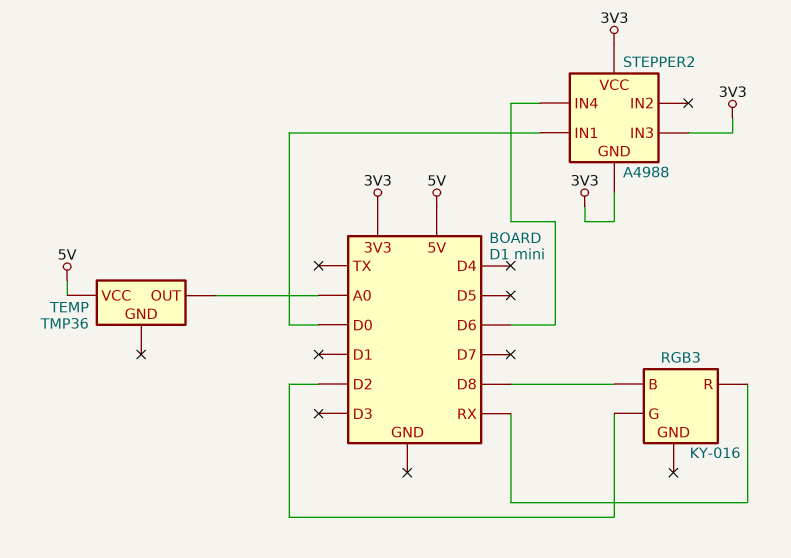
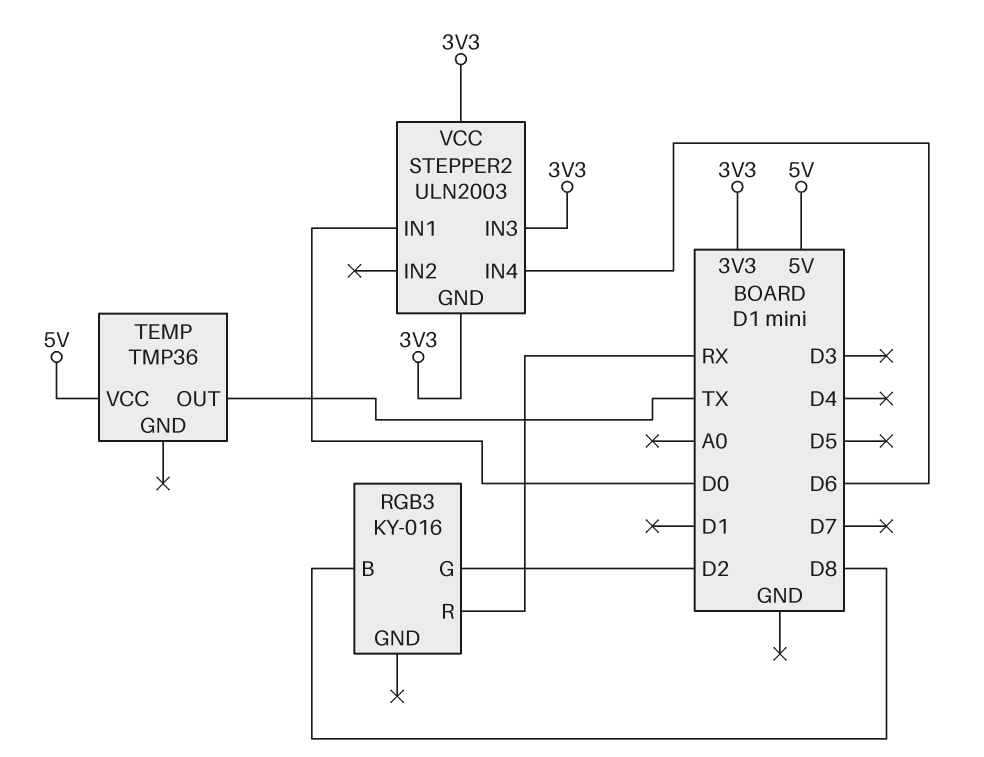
STEPPER2: A4988 -> ULN2003
TEMP pin OUT: A0 -> TX

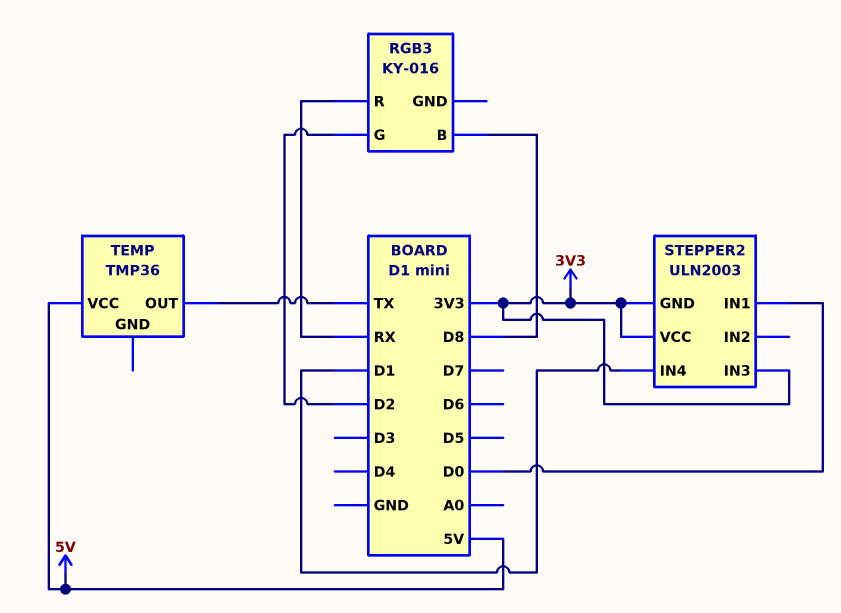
STEPPER2 pin IN4: D6 -> D1

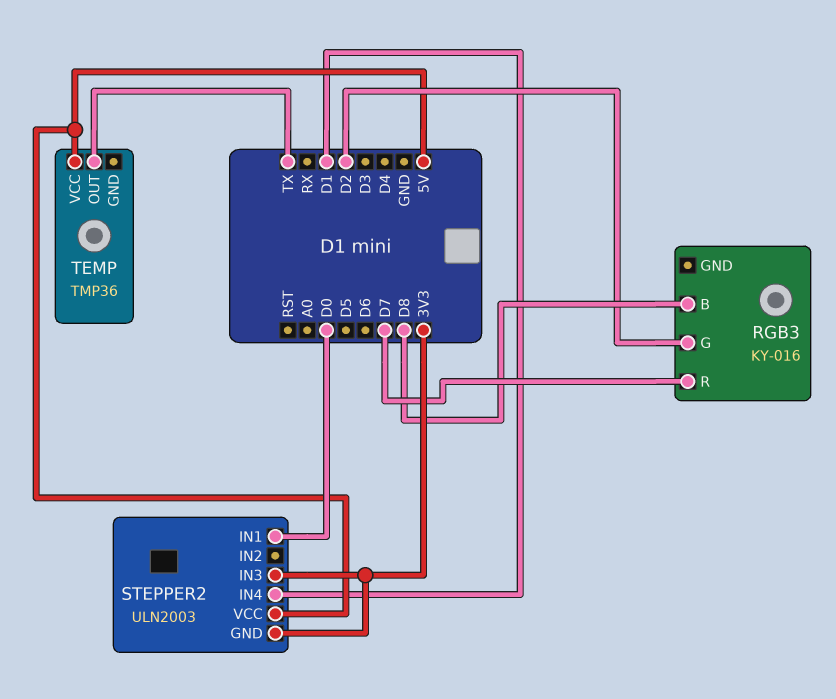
RGB3 pin R: RX -> D7
STEPPER2 pin VCC: 3V3 -> 5V

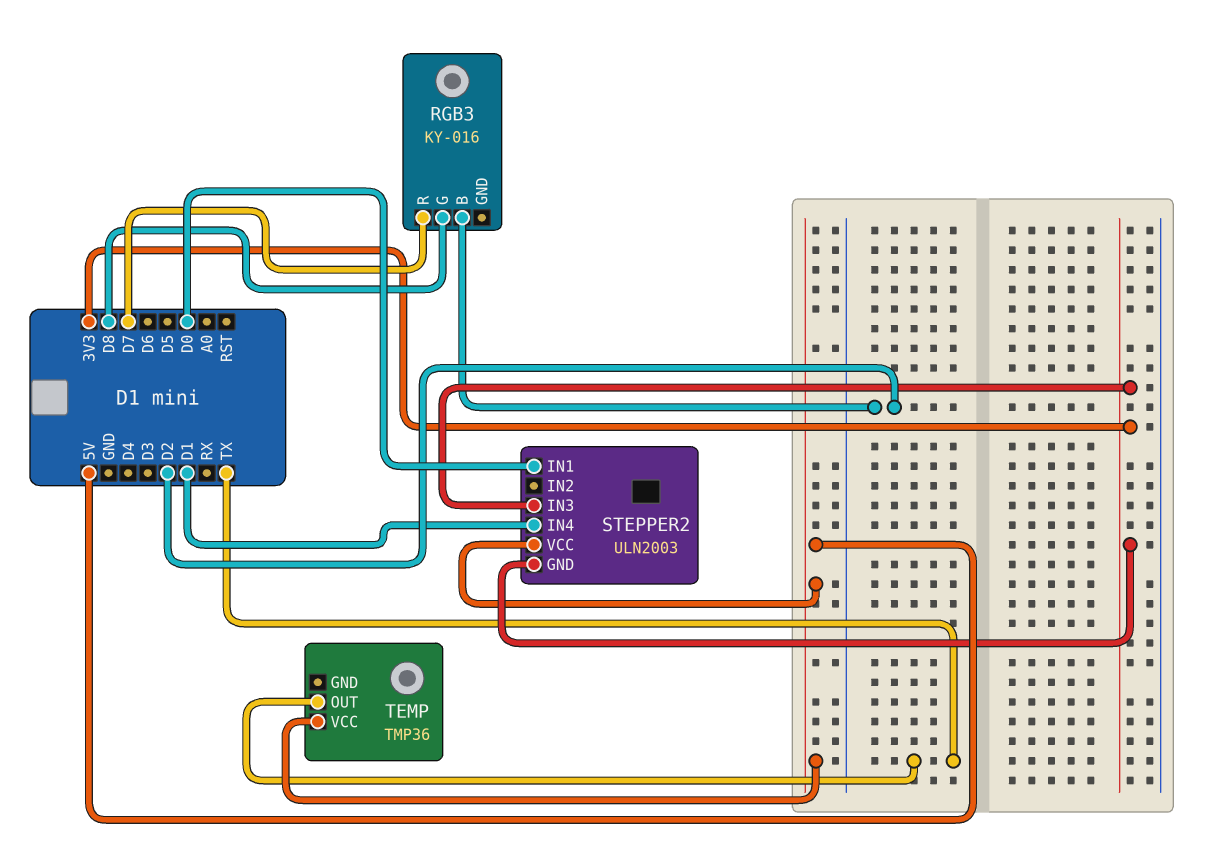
RGB3 pin B: D8 -> D2
RGB3 pin G: D2 -> D8

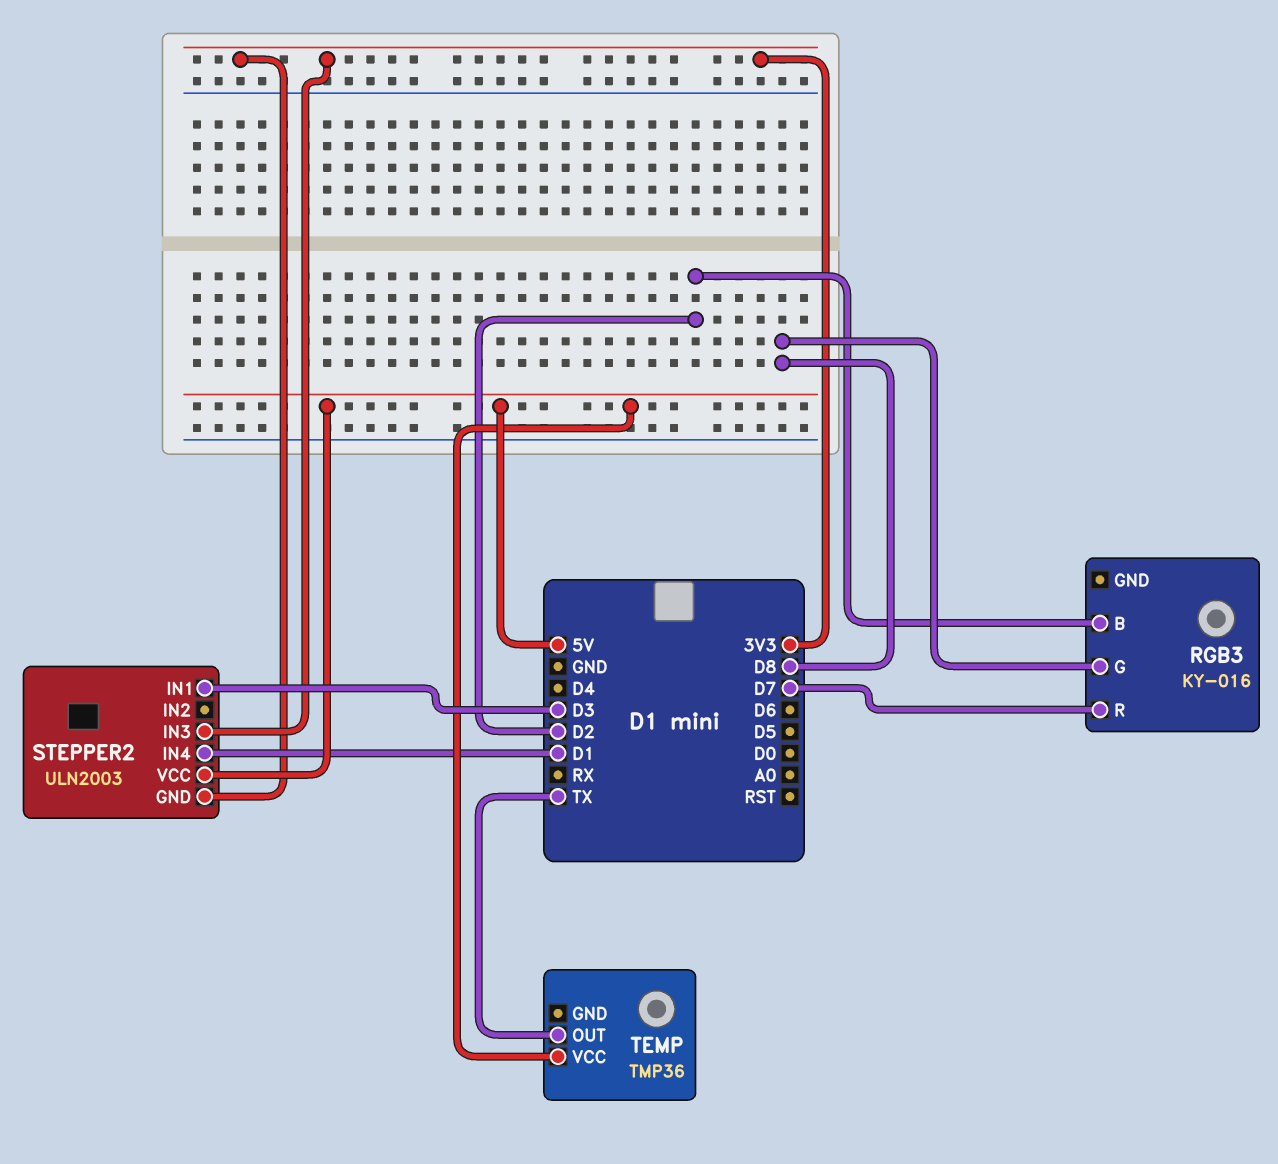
STEPPER2 pin IN1: D0 -> D3

